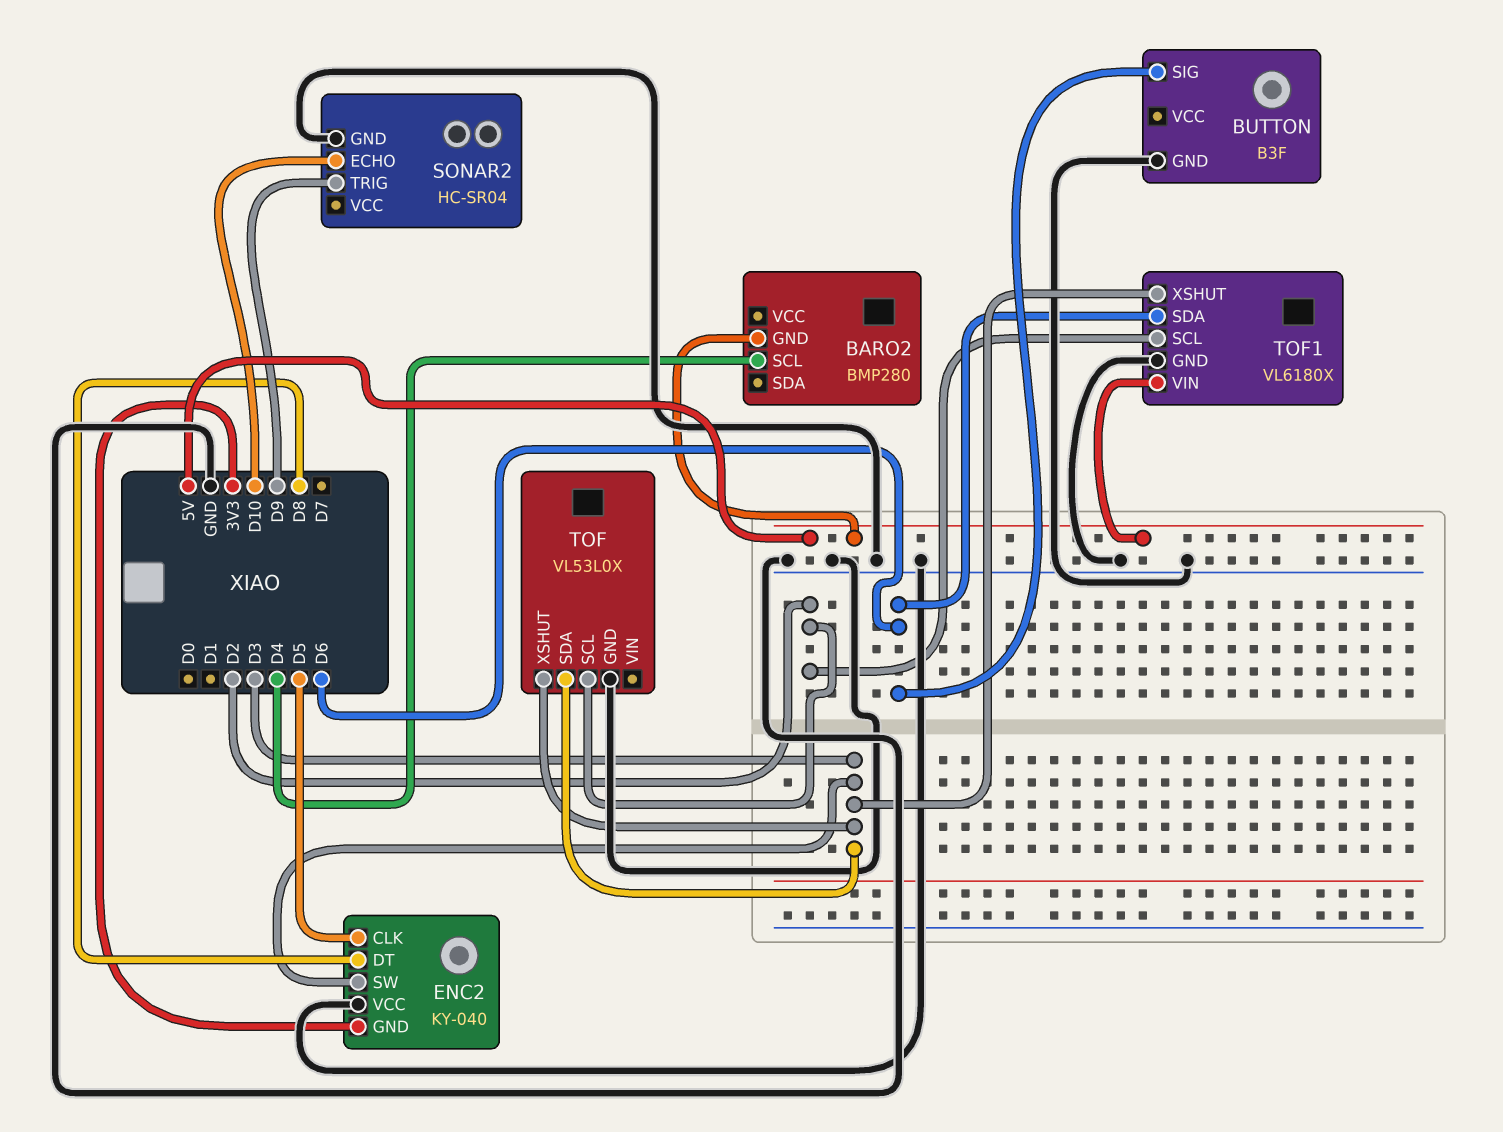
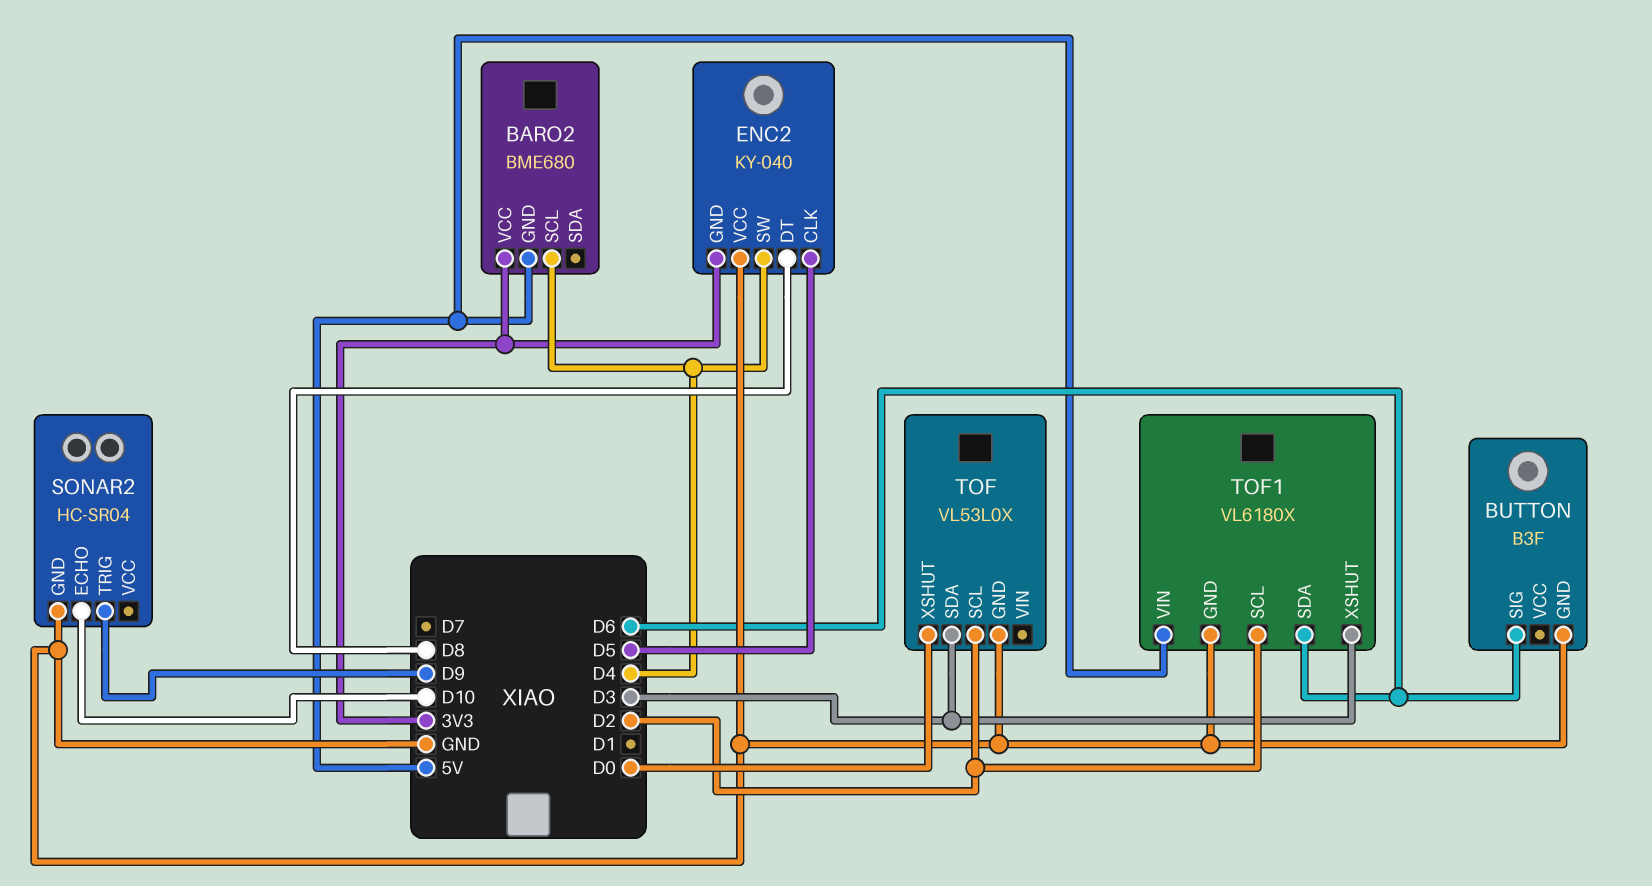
BARO2: BMP280 -> BME680
BARO2 pin VCC: none -> 3V3
ENC2 pin SW: D3 -> D4
TOF pin XSHUT: D3 -> D0

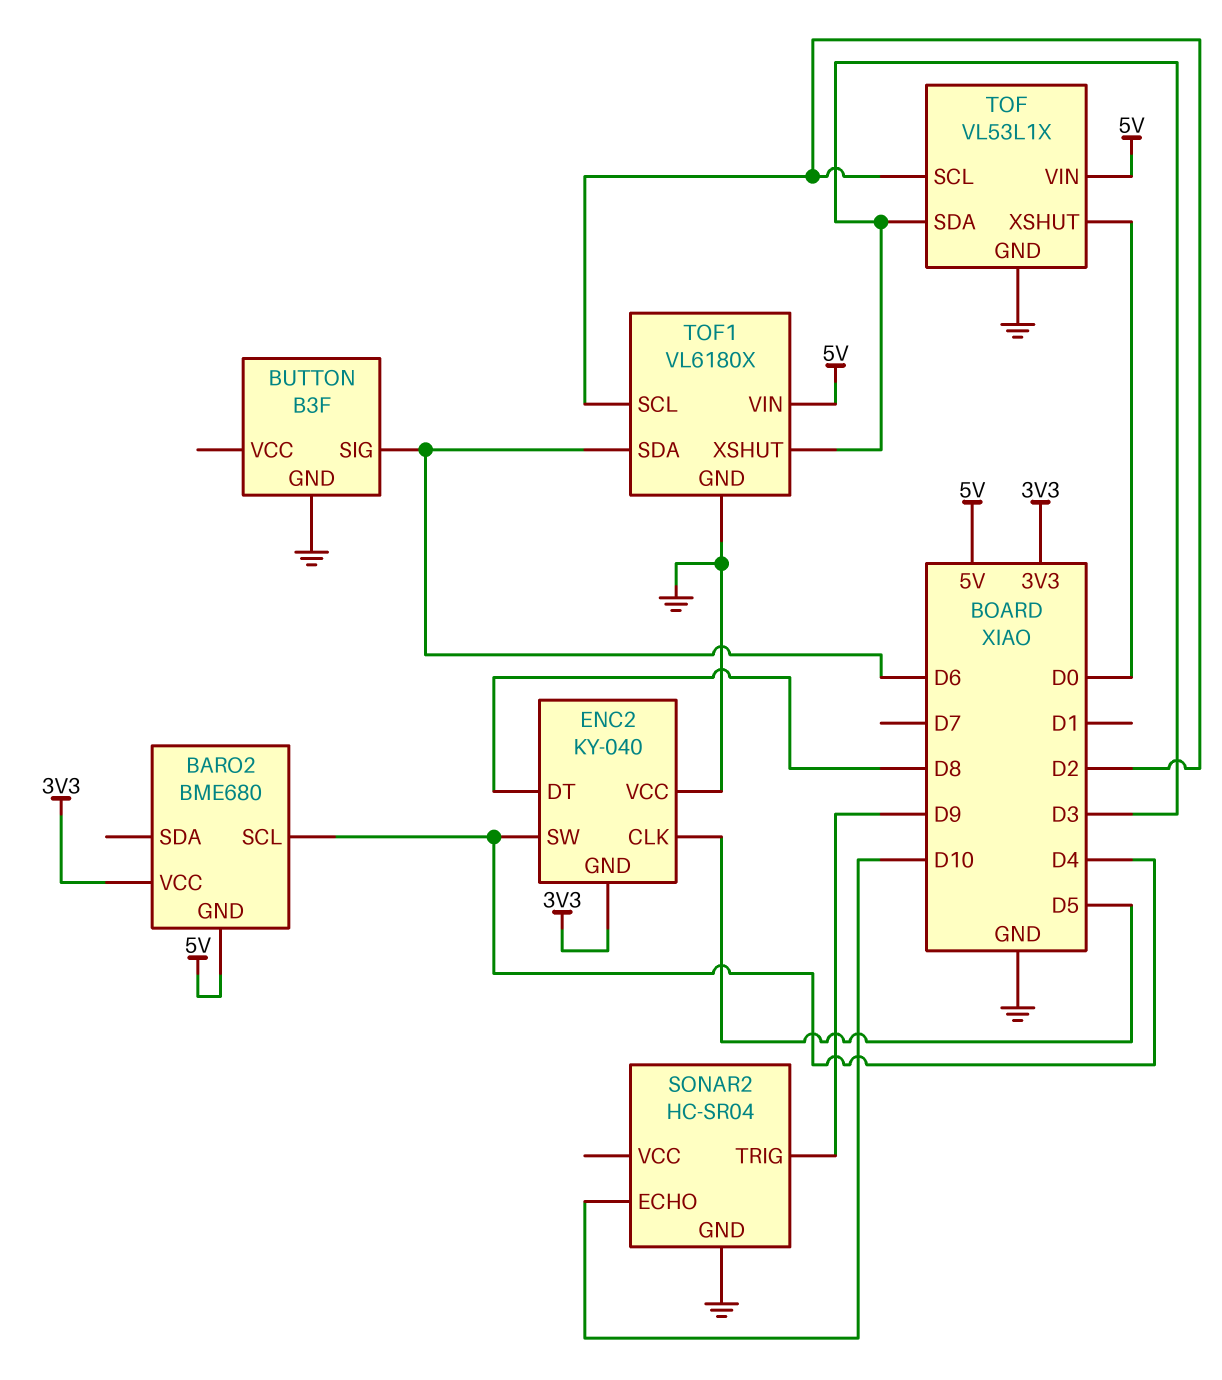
TOF: VL53L0X -> VL53L1X
TOF pin VIN: none -> 5V

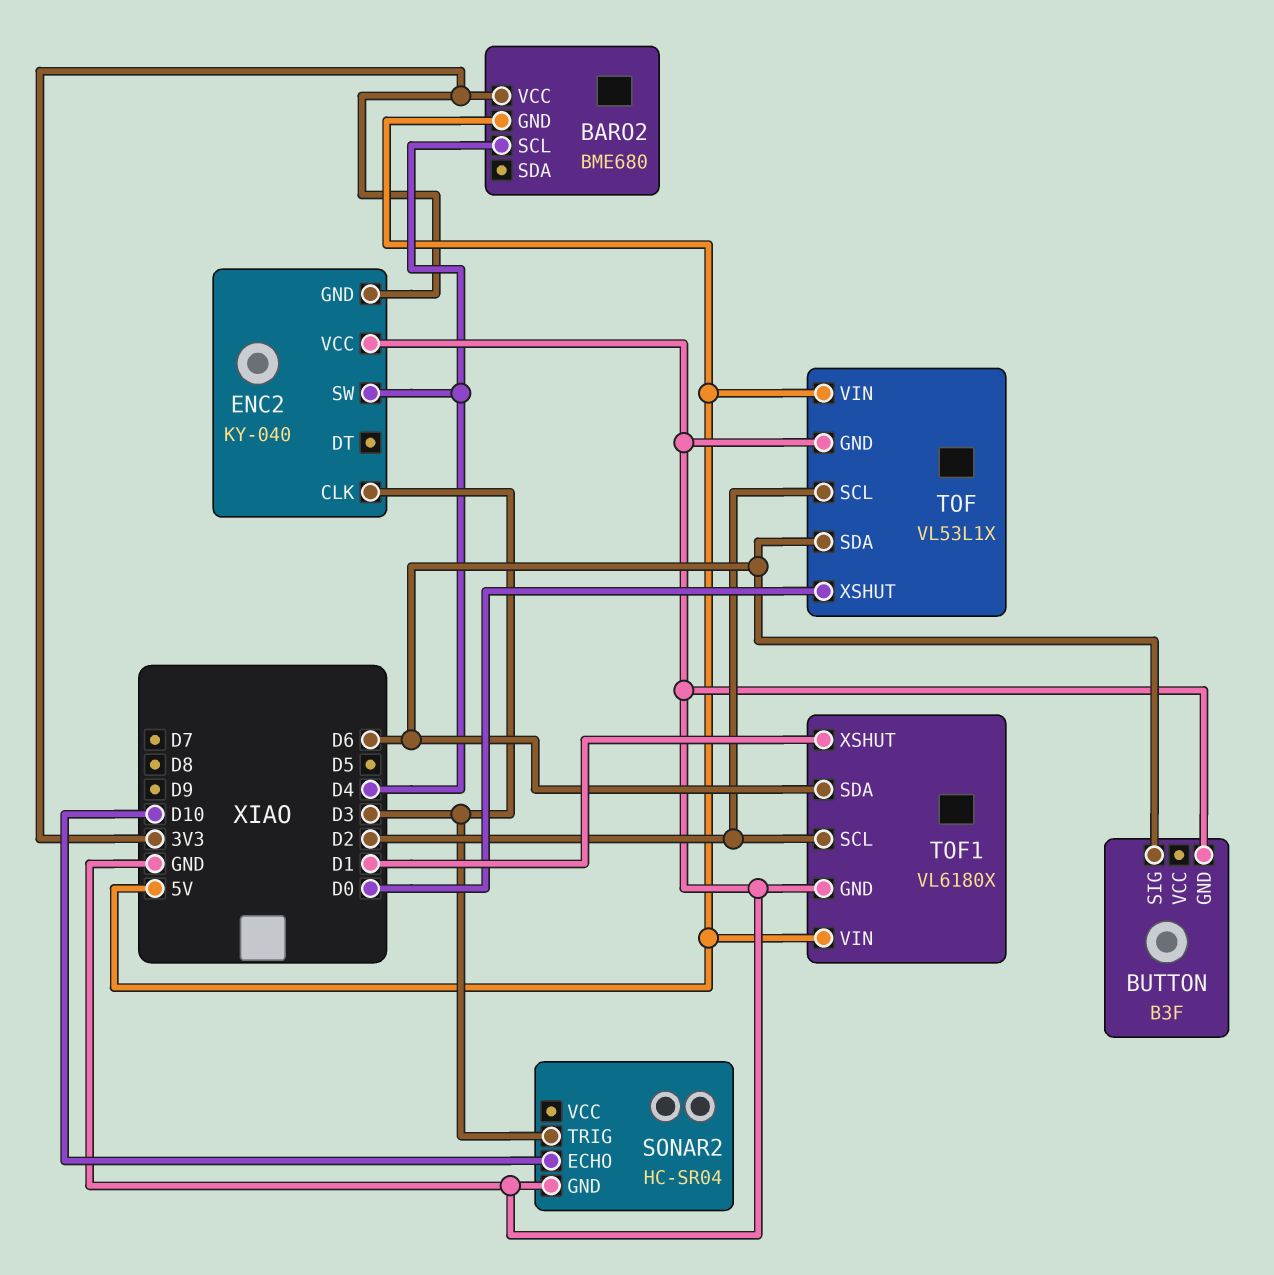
ENC2 pin CLK: D5 -> D3
ENC2 pin DT: D8 -> none
SONAR2 pin TRIG: D9 -> D3
TOF pin SDA: D3 -> D6
TOF1 pin XSHUT: D3 -> D1

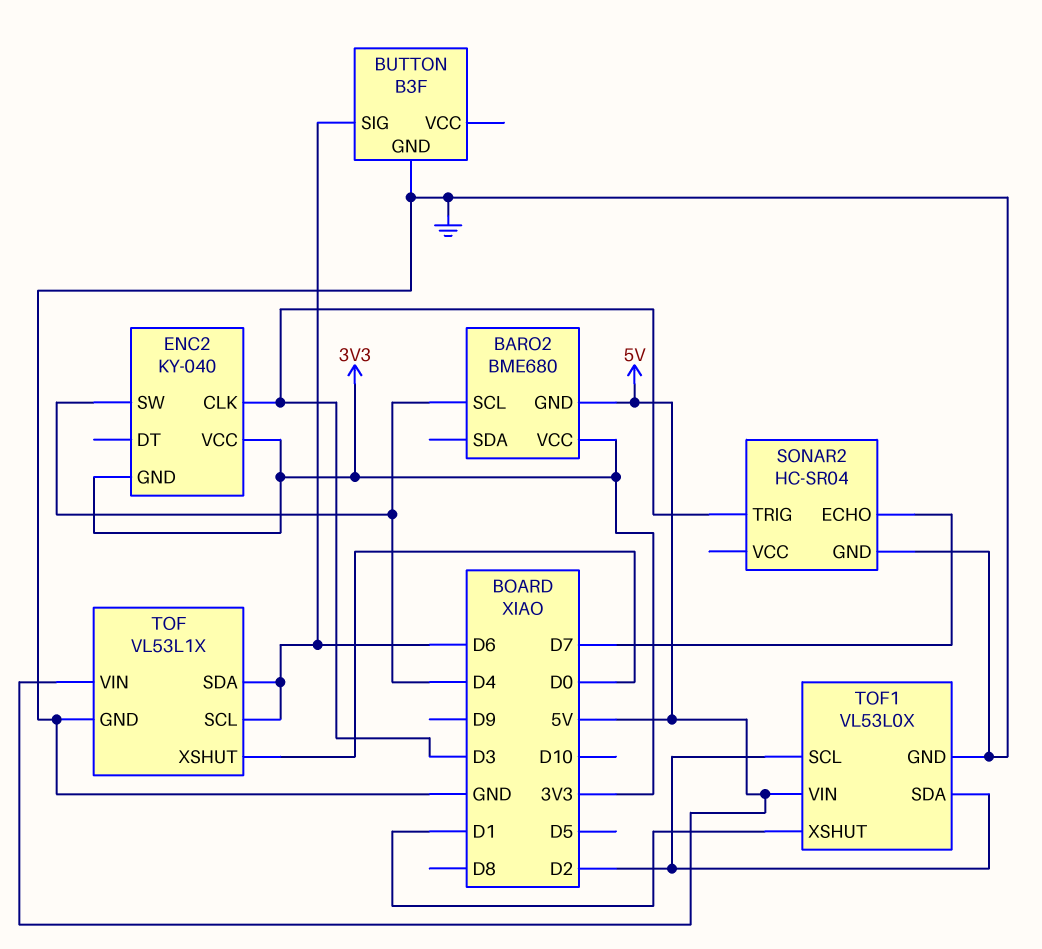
ENC2 pin VCC: GND -> 3V3
SONAR2 pin ECHO: D10 -> D7
TOF pin SCL: D2 -> D6
TOF1: VL6180X -> VL53L0X
TOF1 pin SDA: D6 -> D2

